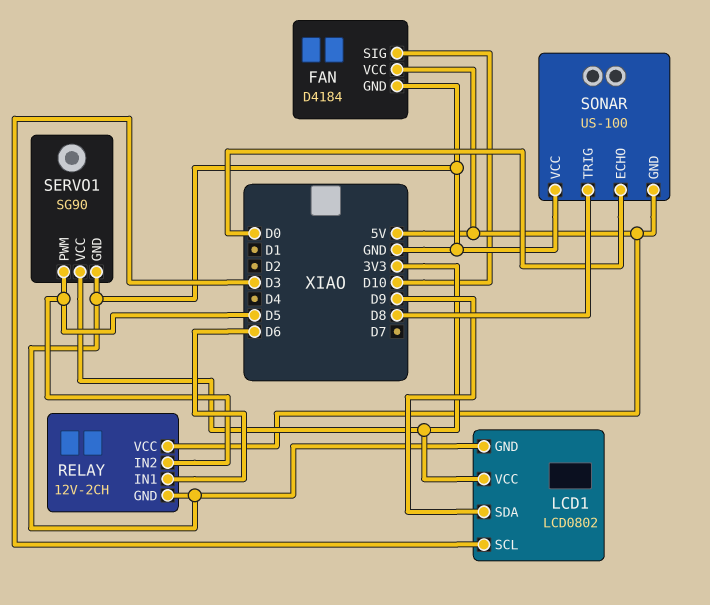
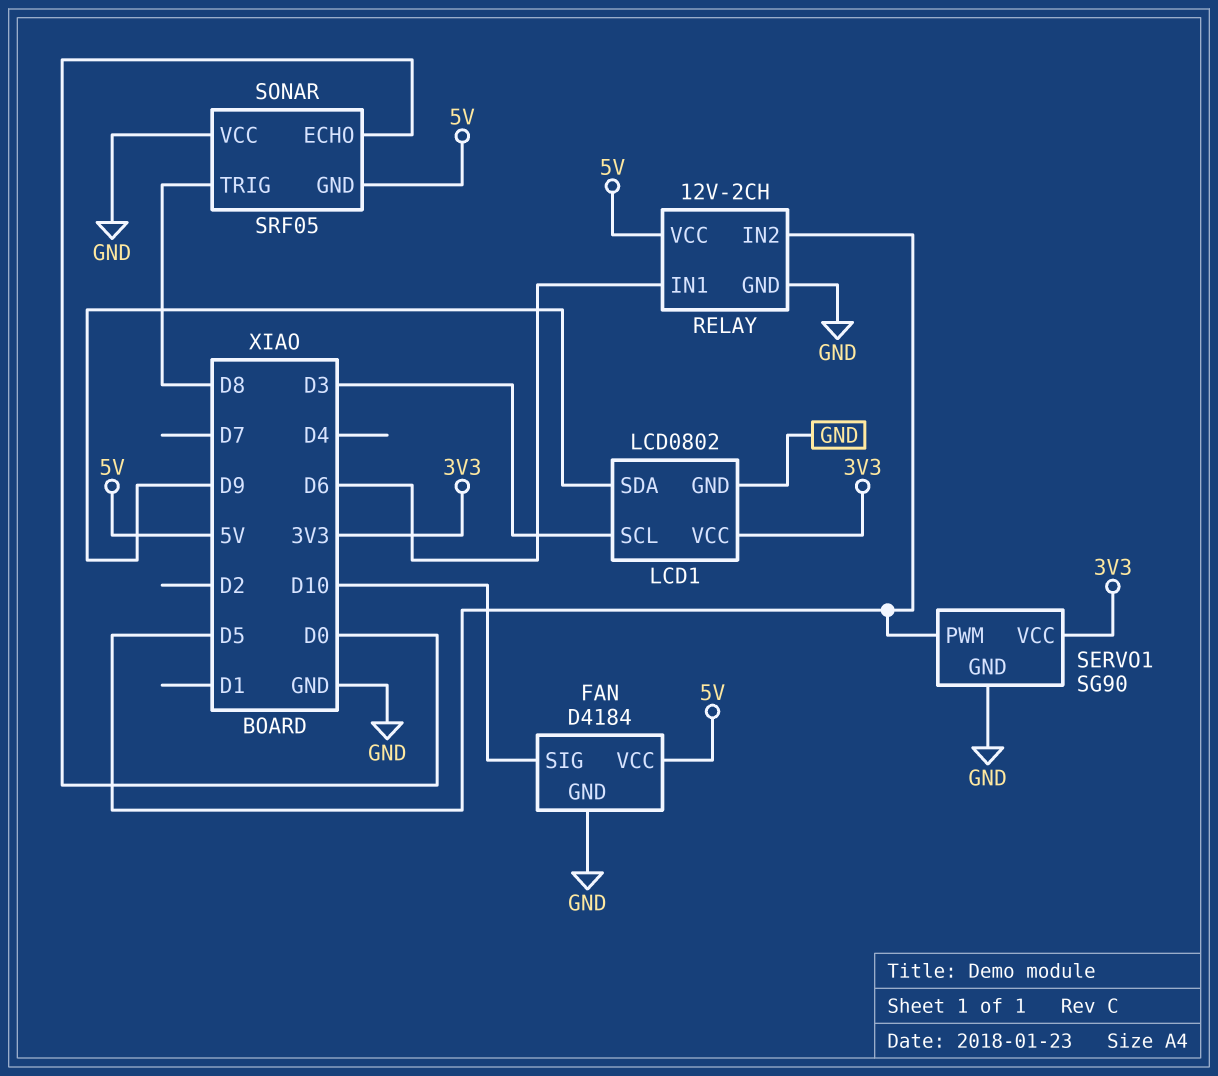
SONAR: US-100 -> SRF05

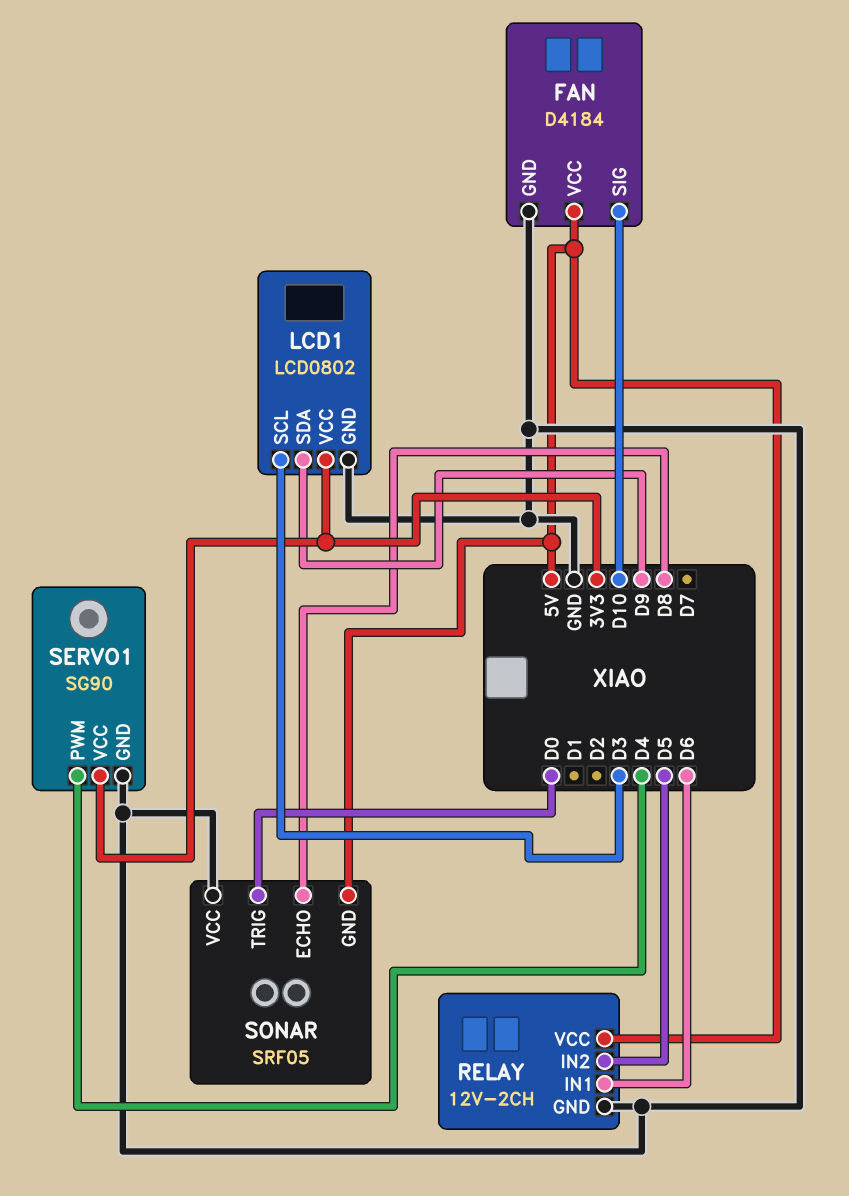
SERVO1 pin PWM: D5 -> D4
SONAR pin ECHO: D0 -> D8
SONAR pin TRIG: D8 -> D0

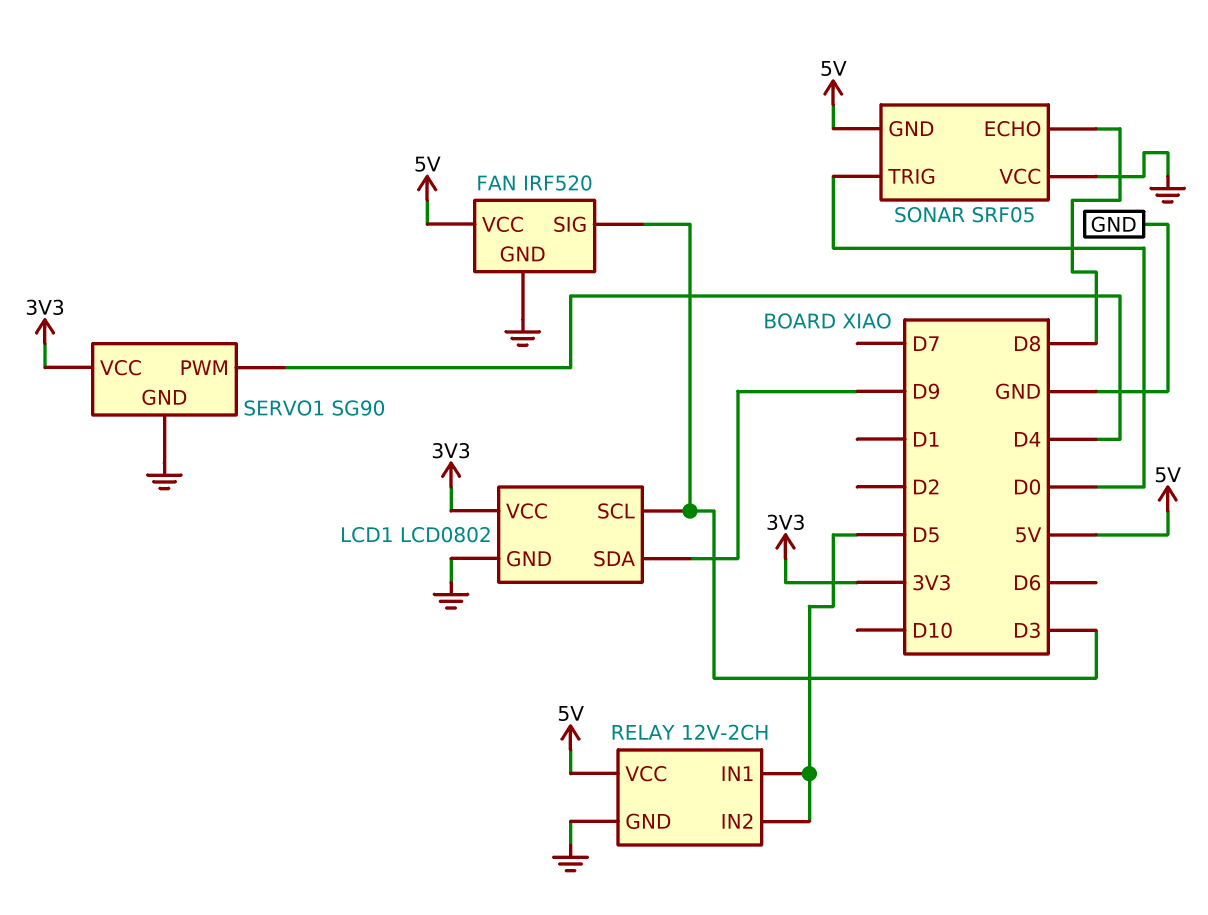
FAN: D4184 -> IRF520
FAN pin SIG: D10 -> D3
RELAY pin IN1: D6 -> D5

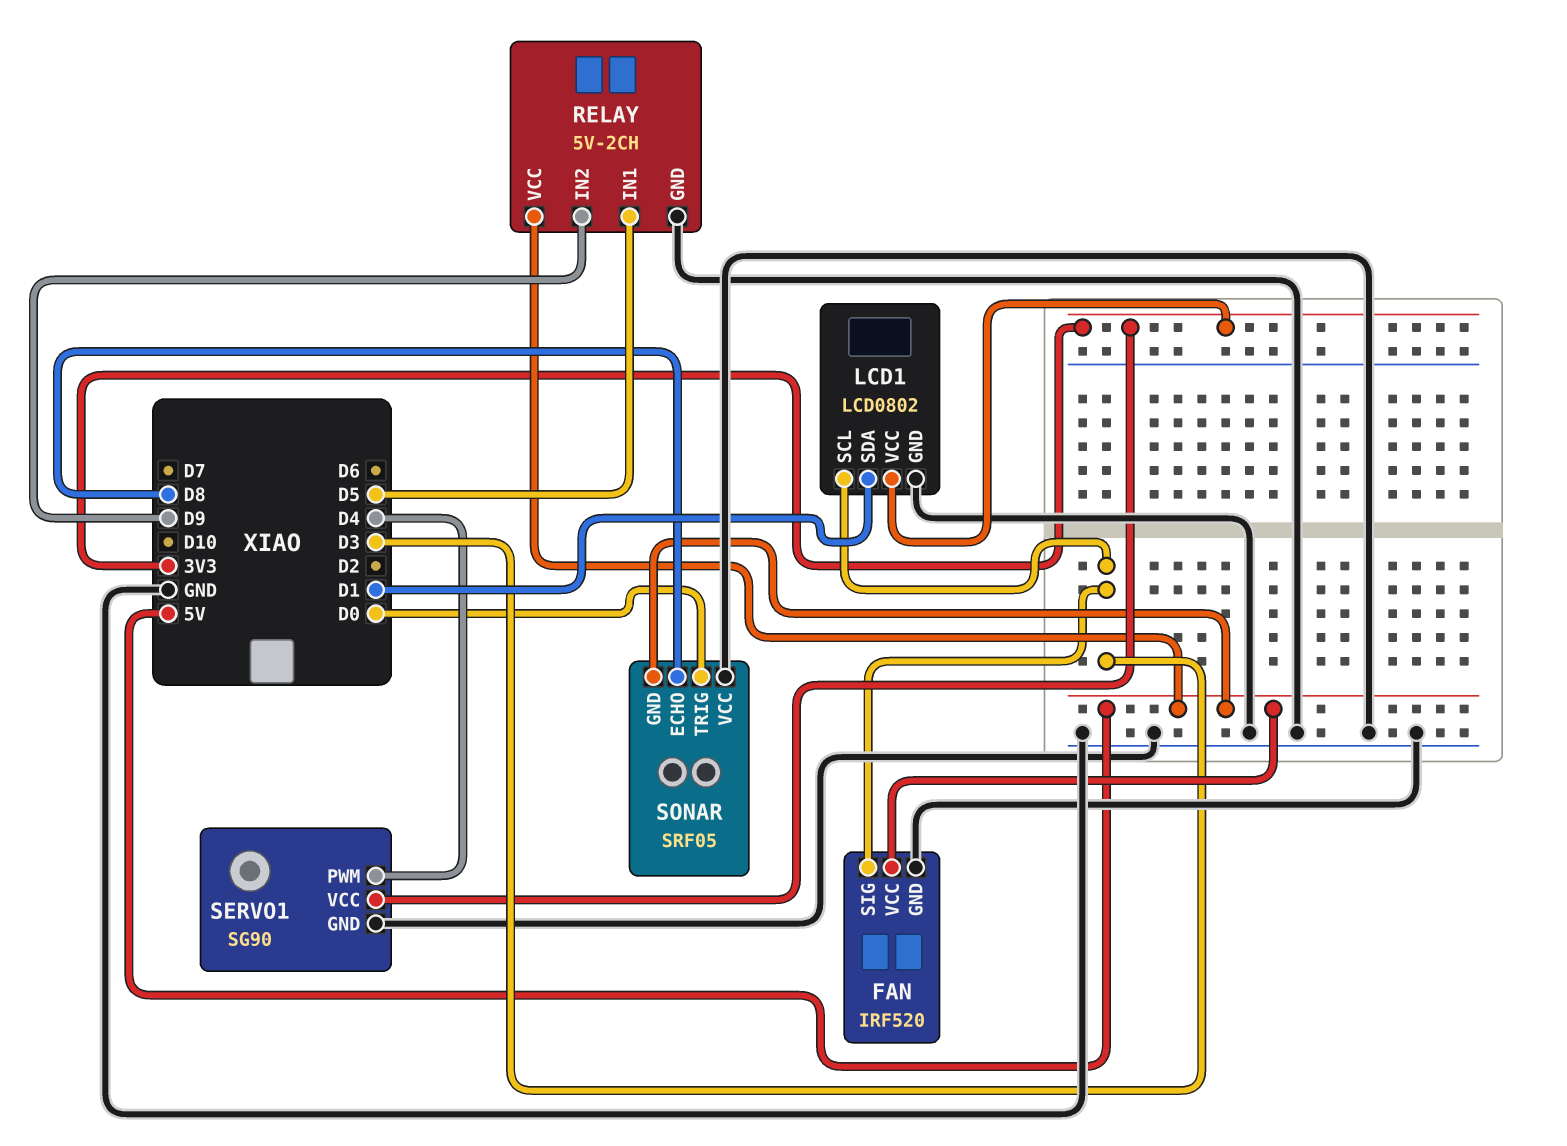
LCD1 pin SDA: D9 -> D1
RELAY: 12V-2CH -> 5V-2CH
RELAY pin IN2: D5 -> D9

